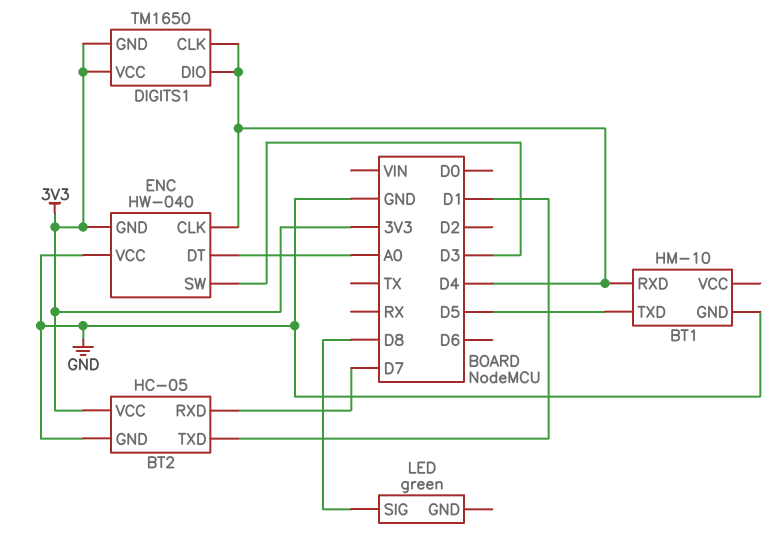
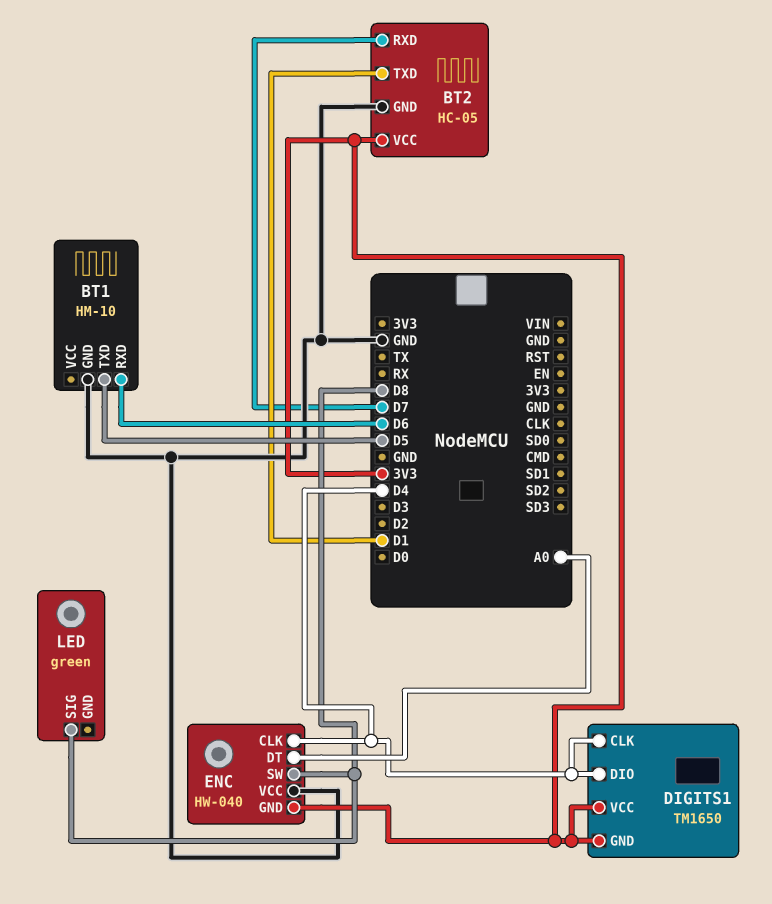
BT1 pin RXD: D4 -> D6
ENC pin SW: D3 -> D8

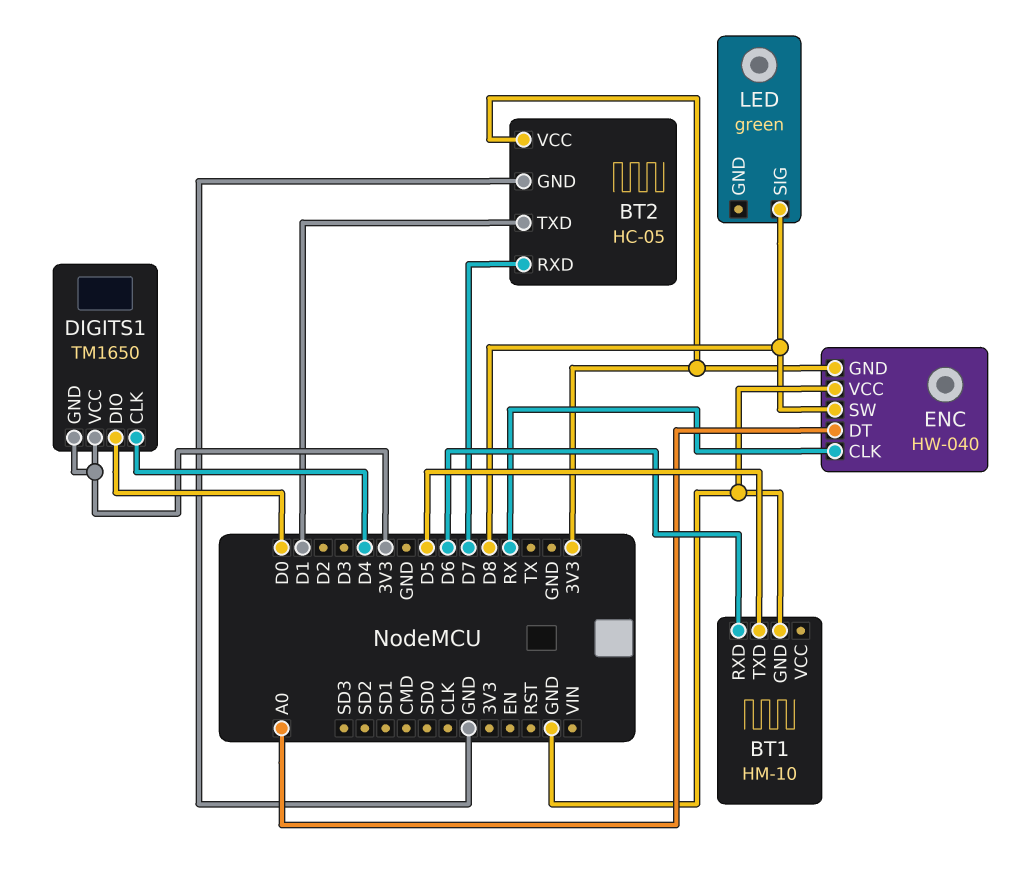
DIGITS1 pin DIO: D4 -> D0
ENC pin CLK: D4 -> RX

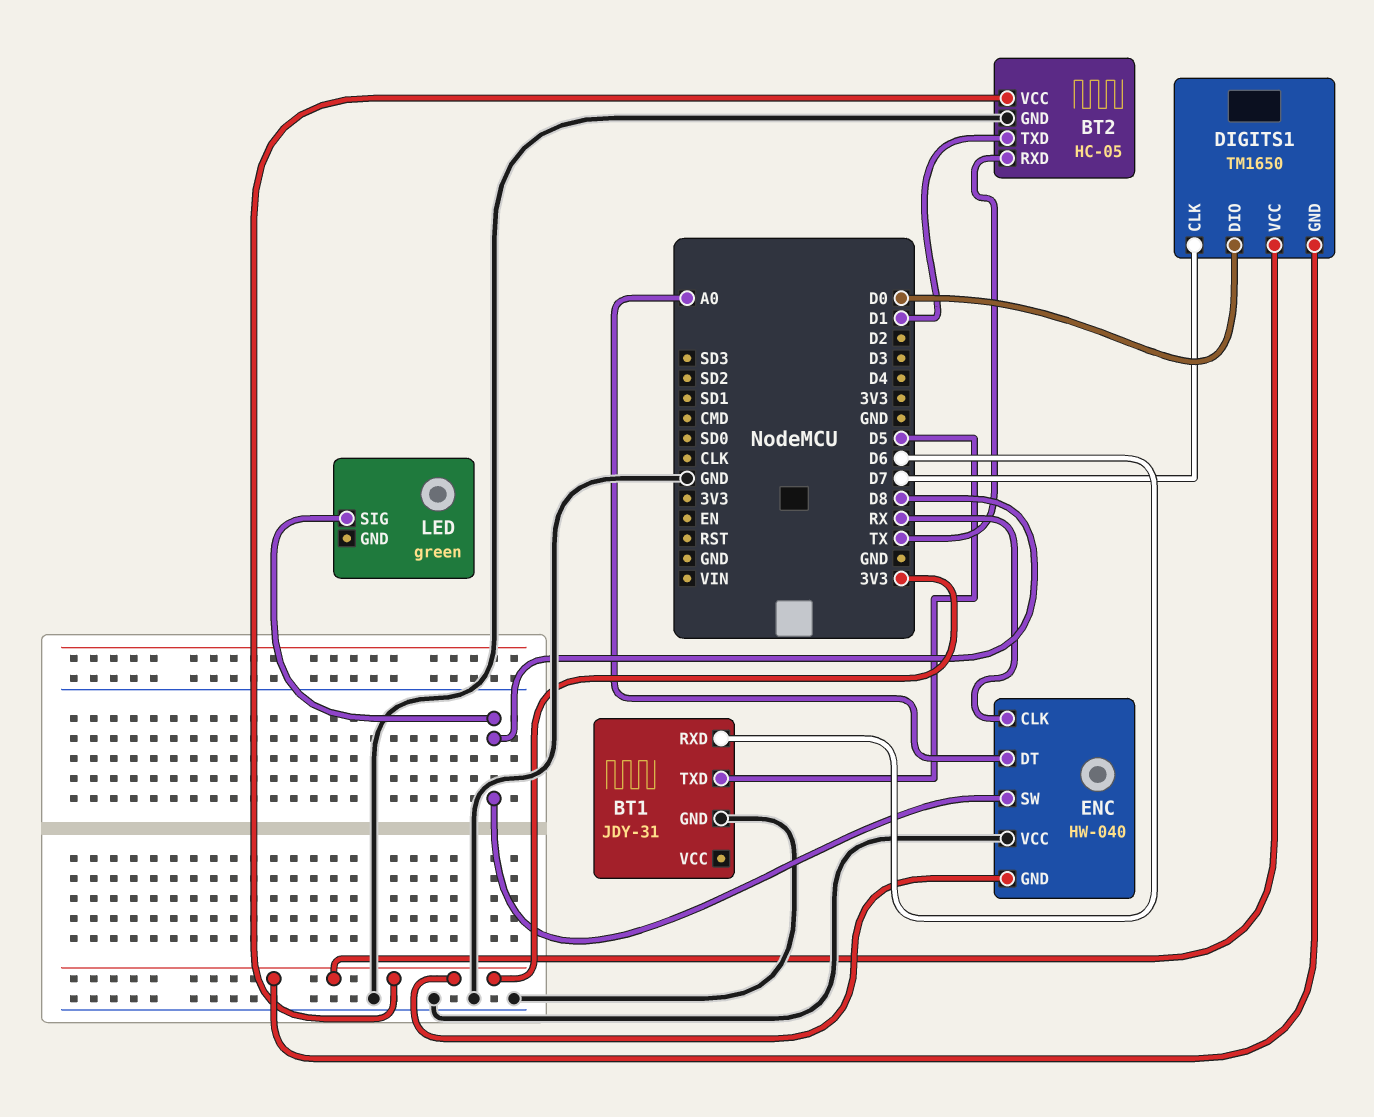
BT1: HM-10 -> JDY-31
BT2 pin RXD: D7 -> TX
DIGITS1 pin CLK: D4 -> D7

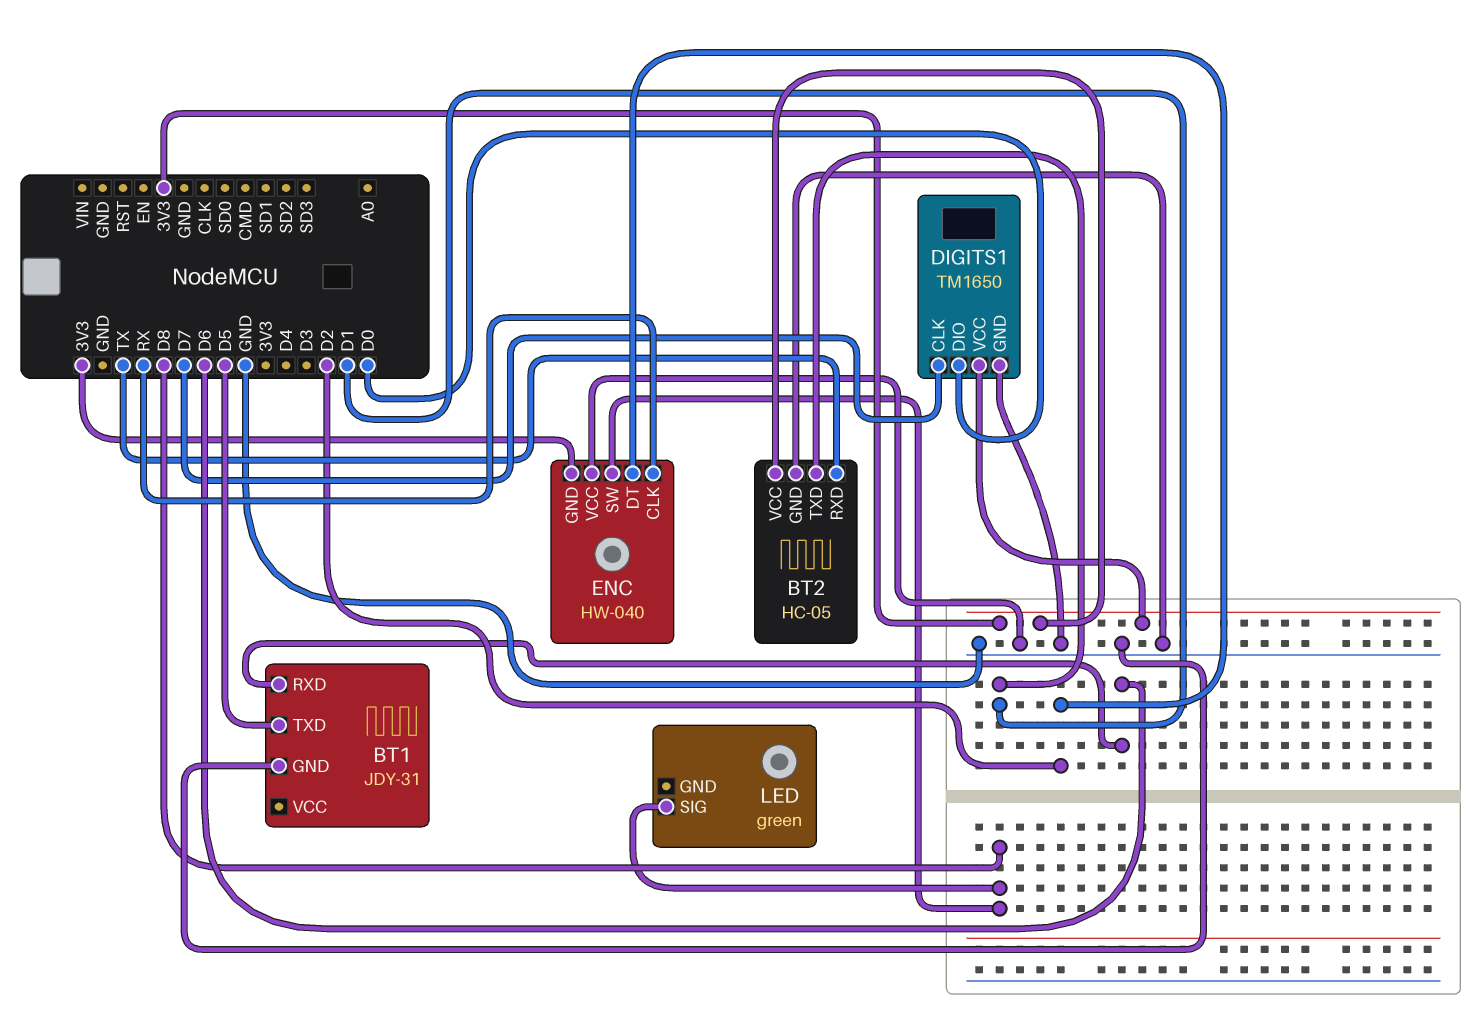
DIGITS1 pin GND: 3V3 -> GND
ENC pin DT: A0 -> D2

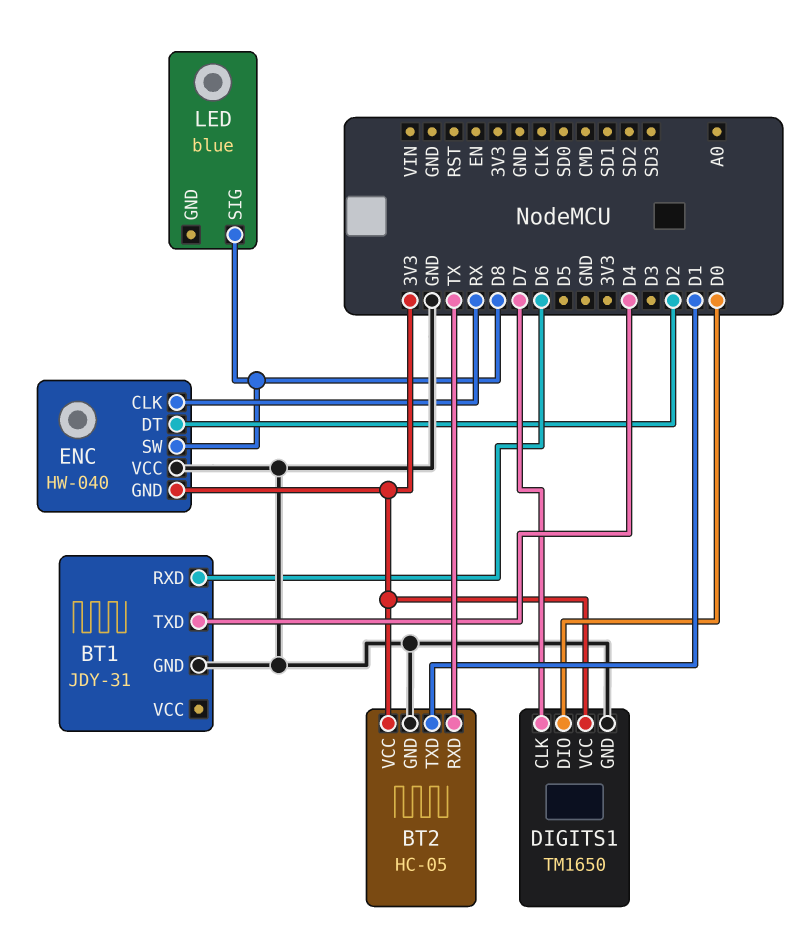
BT1 pin TXD: D5 -> D4
LED: green -> blue

